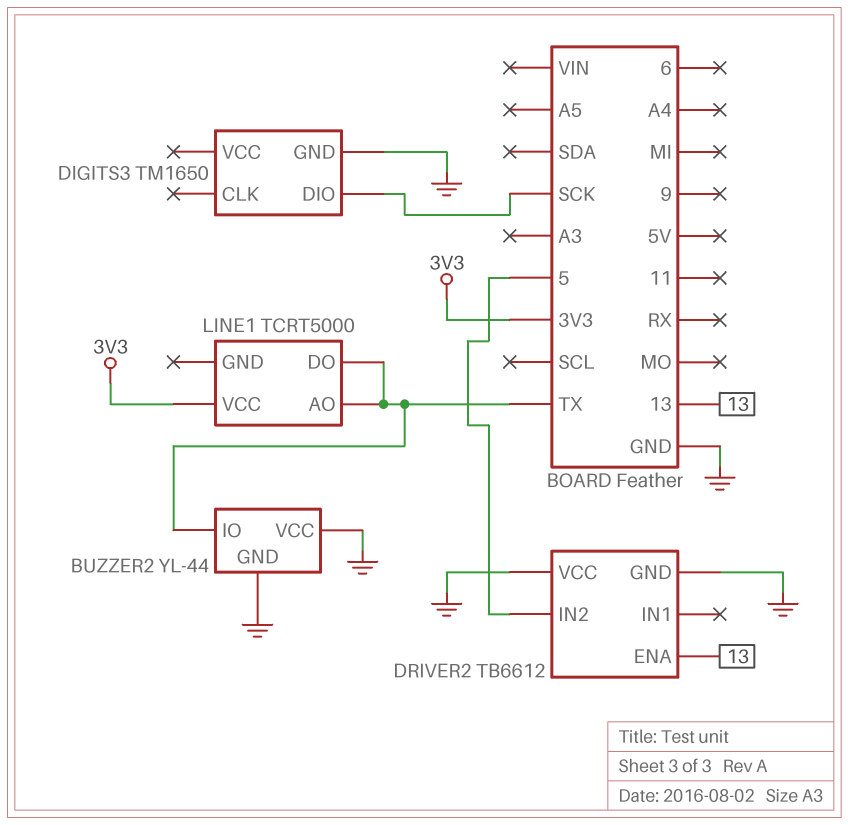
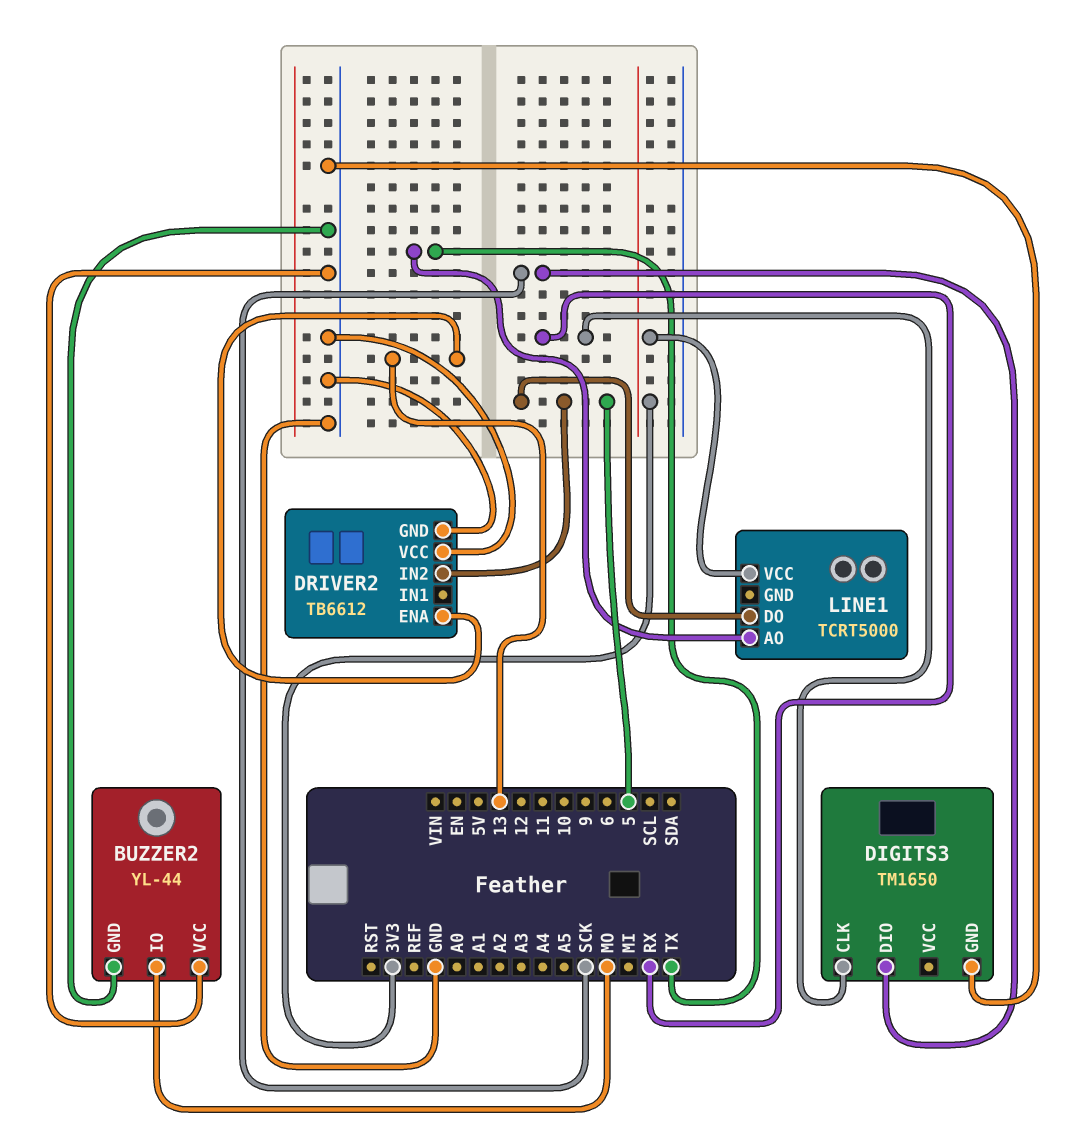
BUZZER2 pin IO: TX -> MO
DIGITS3 pin CLK: none -> RX
LINE1 pin DO: TX -> 5

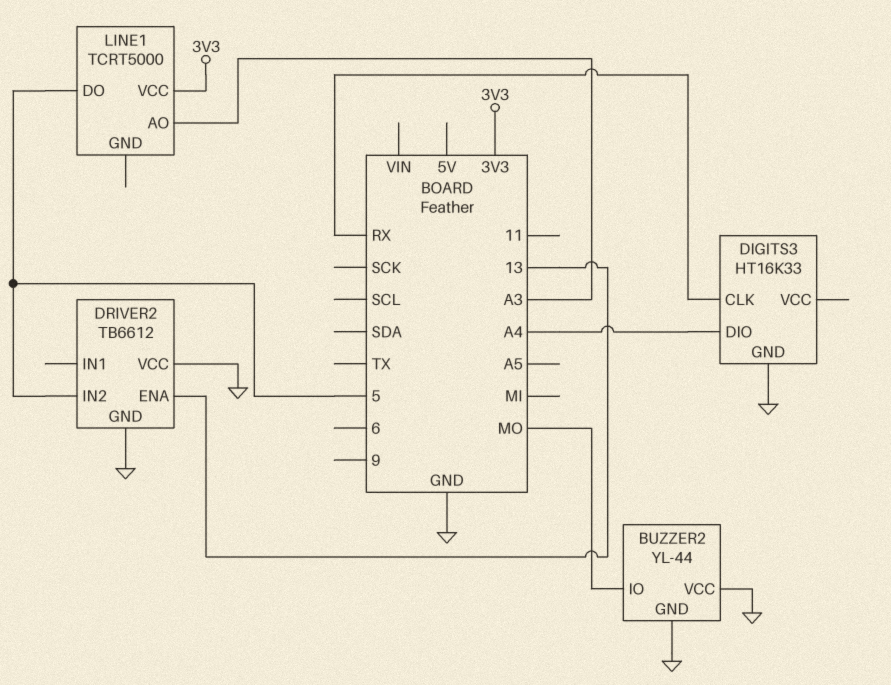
DIGITS3: TM1650 -> HT16K33
DIGITS3 pin DIO: SCK -> A4
LINE1 pin AO: TX -> A3

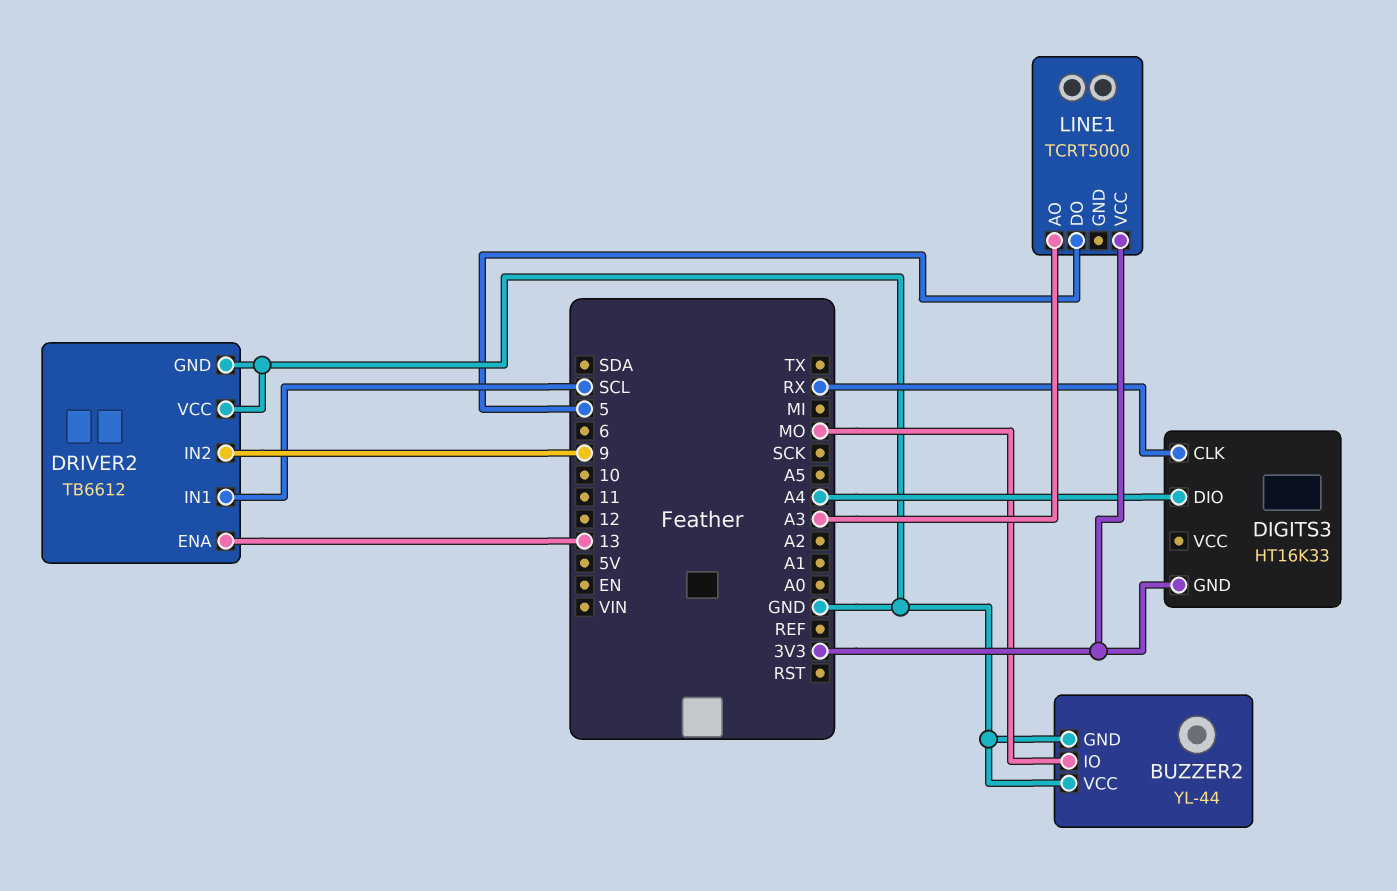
DIGITS3 pin GND: GND -> 3V3
DRIVER2 pin IN1: none -> SCL
DRIVER2 pin IN2: 5 -> 9

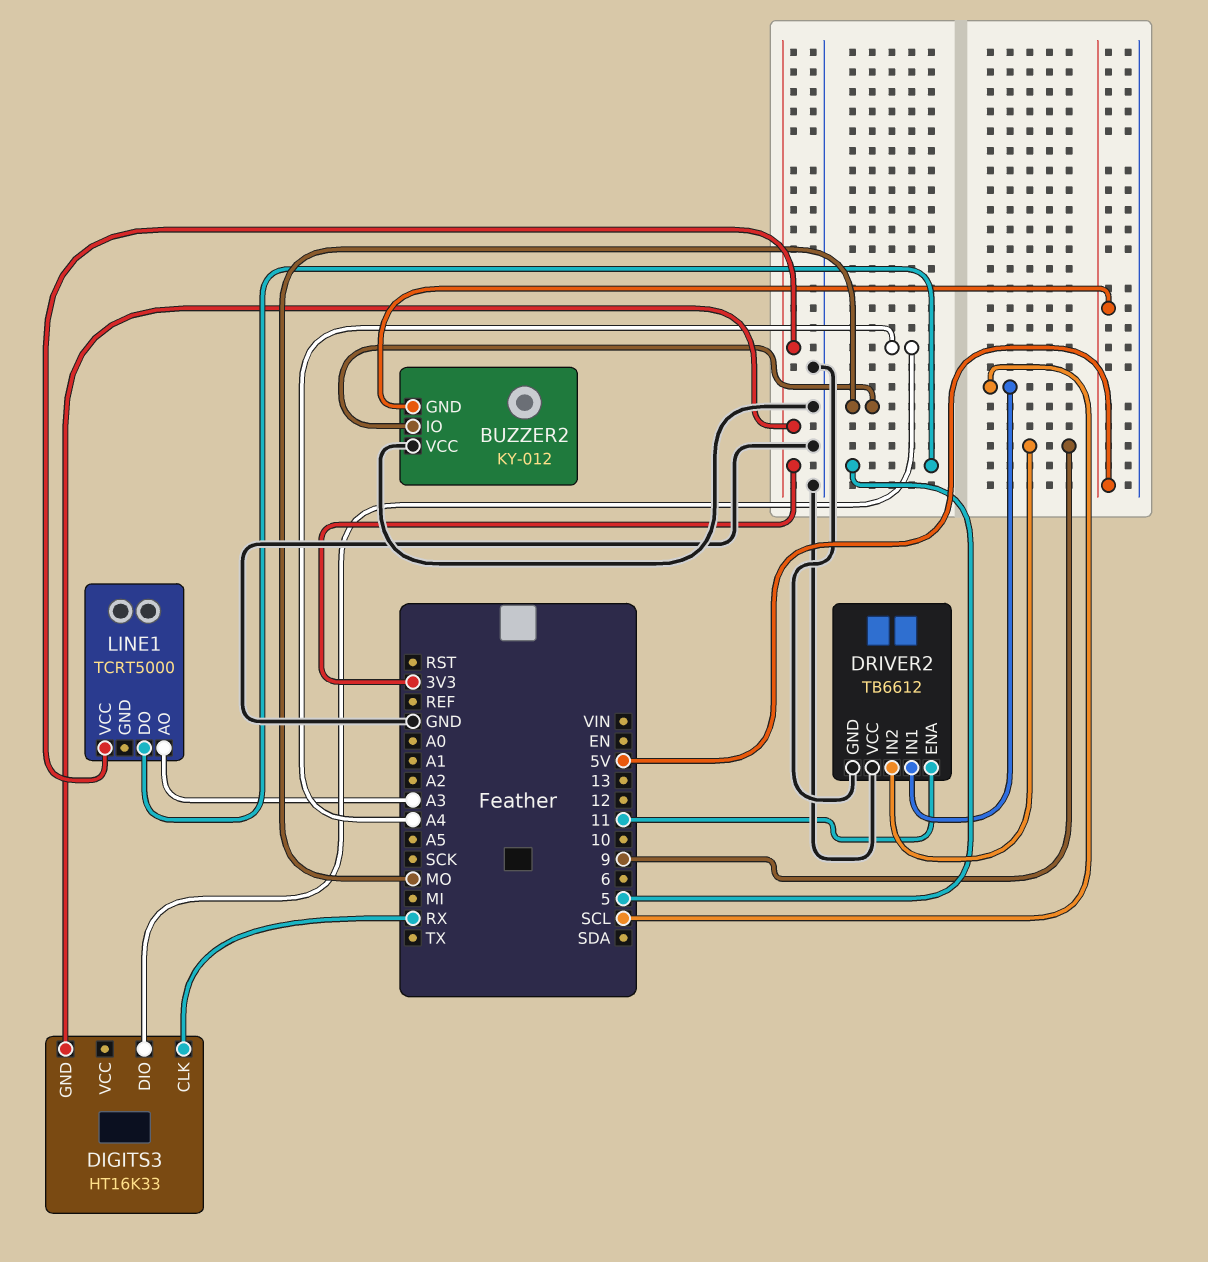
BUZZER2: YL-44 -> KY-012
BUZZER2 pin GND: GND -> 5V
DRIVER2 pin ENA: 13 -> 11

